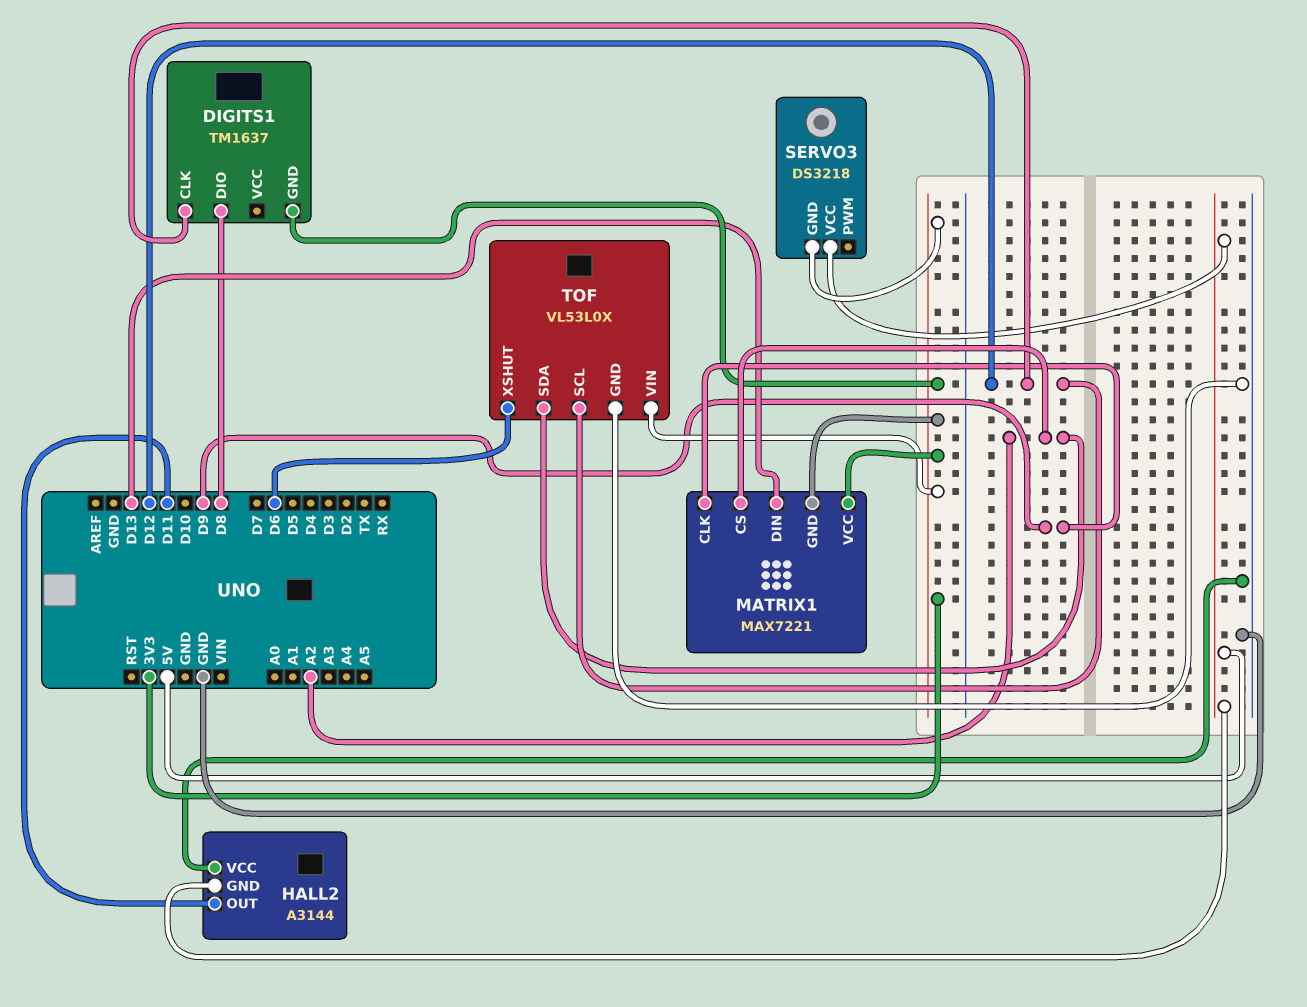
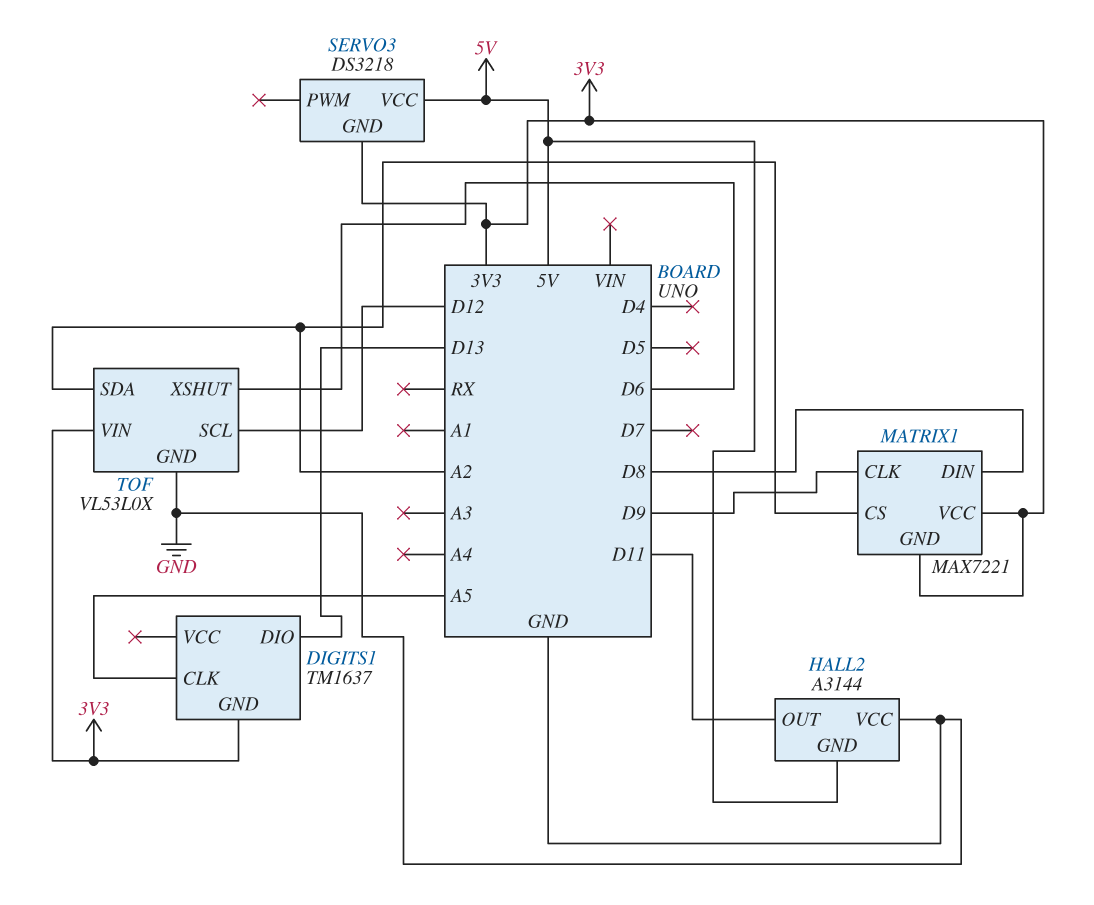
DIGITS1 pin CLK: D12 -> A5
DIGITS1 pin DIO: D8 -> D13
MATRIX1 pin DIN: D13 -> D8

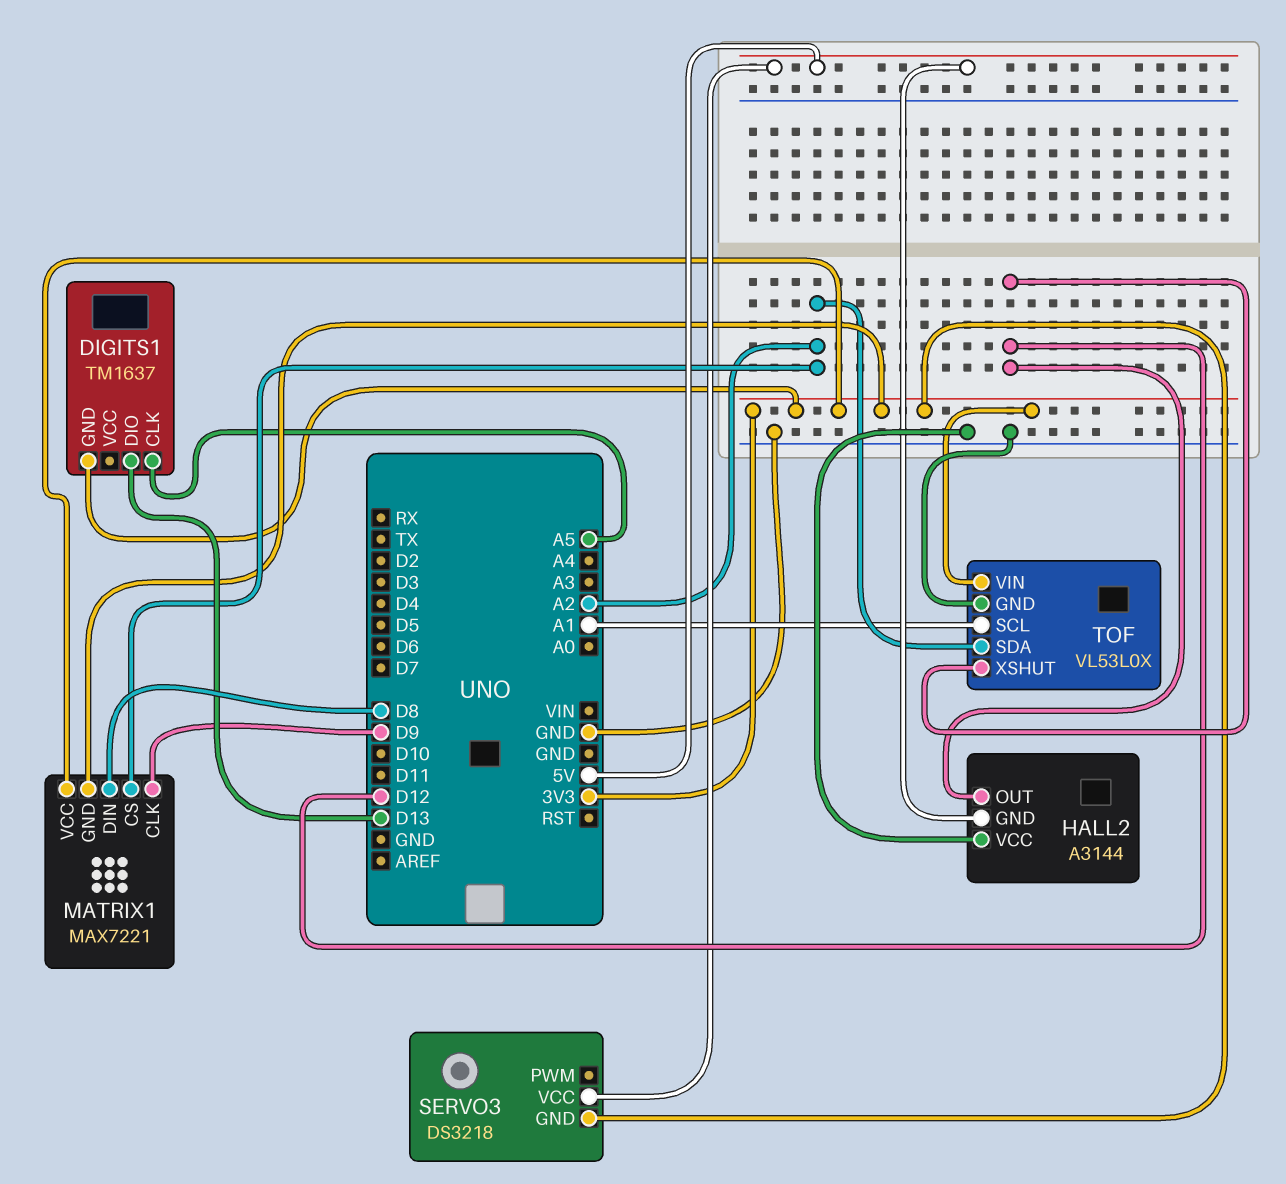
HALL2 pin OUT: D11 -> D12
TOF pin SCL: D12 -> A1
TOF pin XSHUT: D6 -> D12

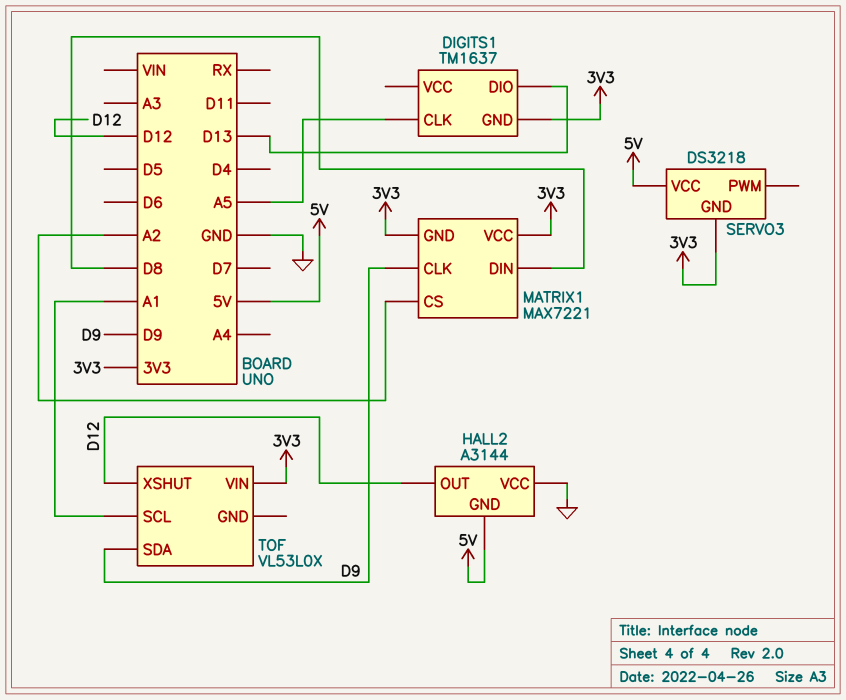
TOF pin GND: GND -> none
TOF pin SDA: A2 -> D9

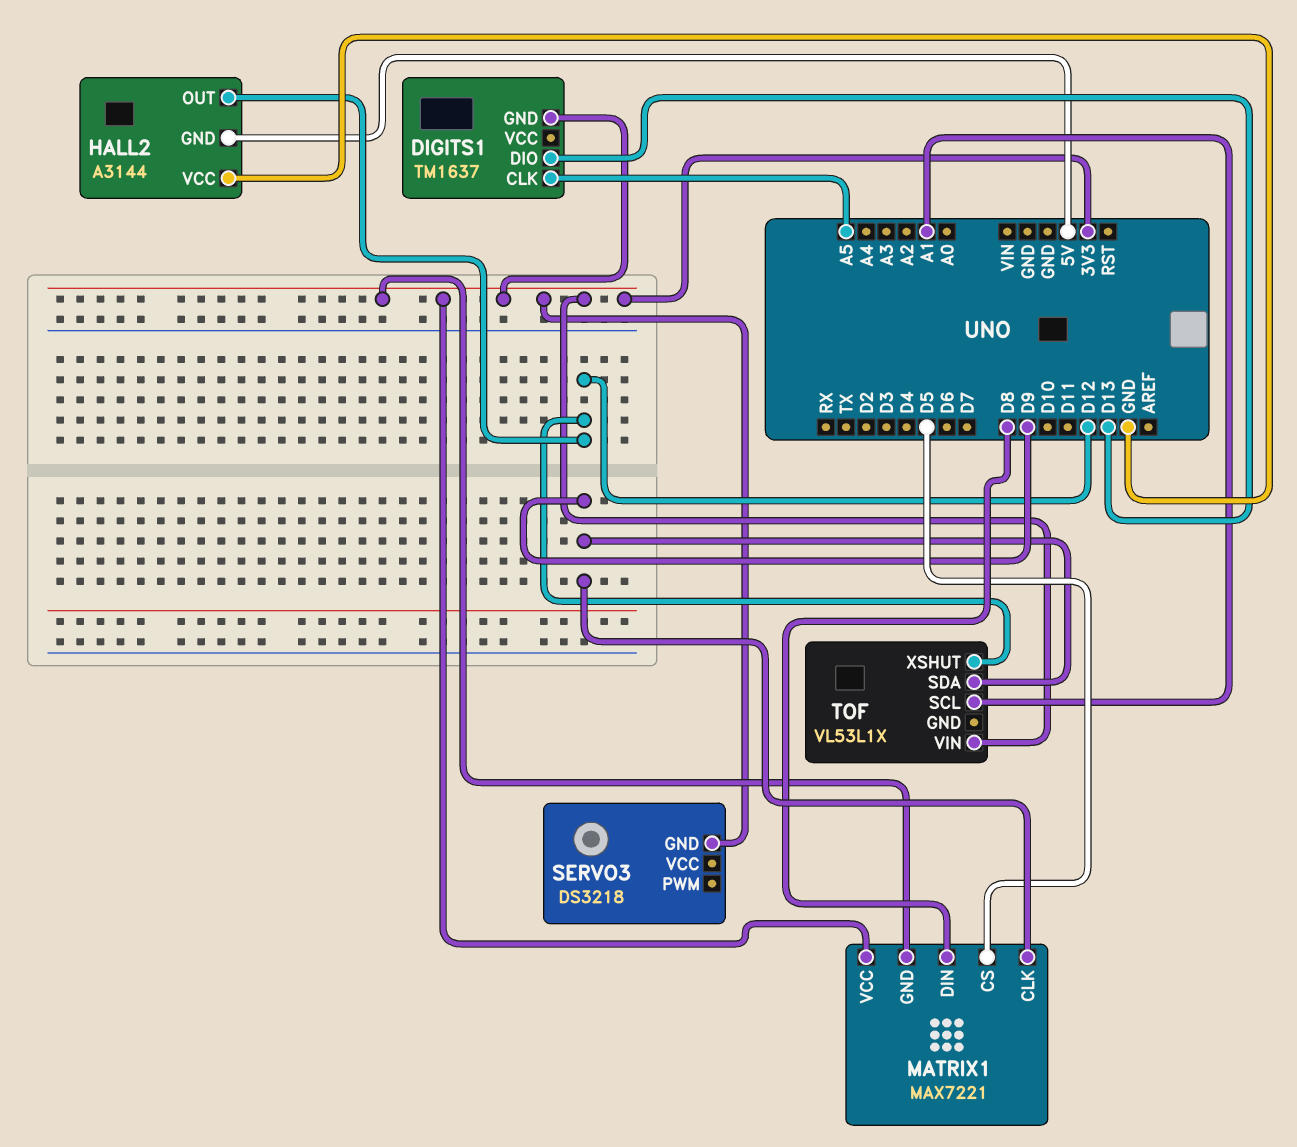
MATRIX1 pin CS: A2 -> D5
SERVO3 pin VCC: 5V -> none
TOF: VL53L0X -> VL53L1X

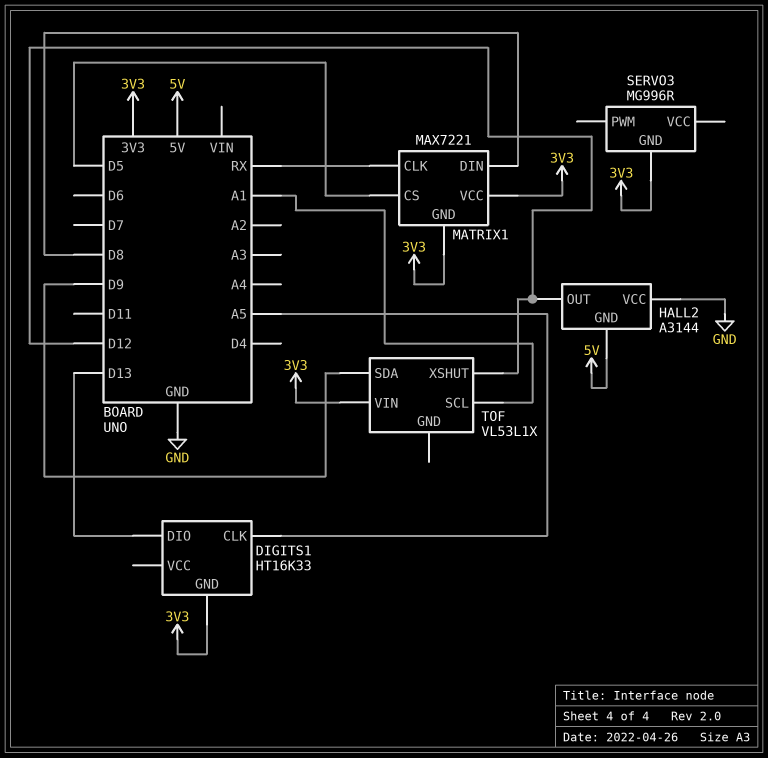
DIGITS1: TM1637 -> HT16K33
MATRIX1 pin CLK: D9 -> RX
SERVO3: DS3218 -> MG996R

